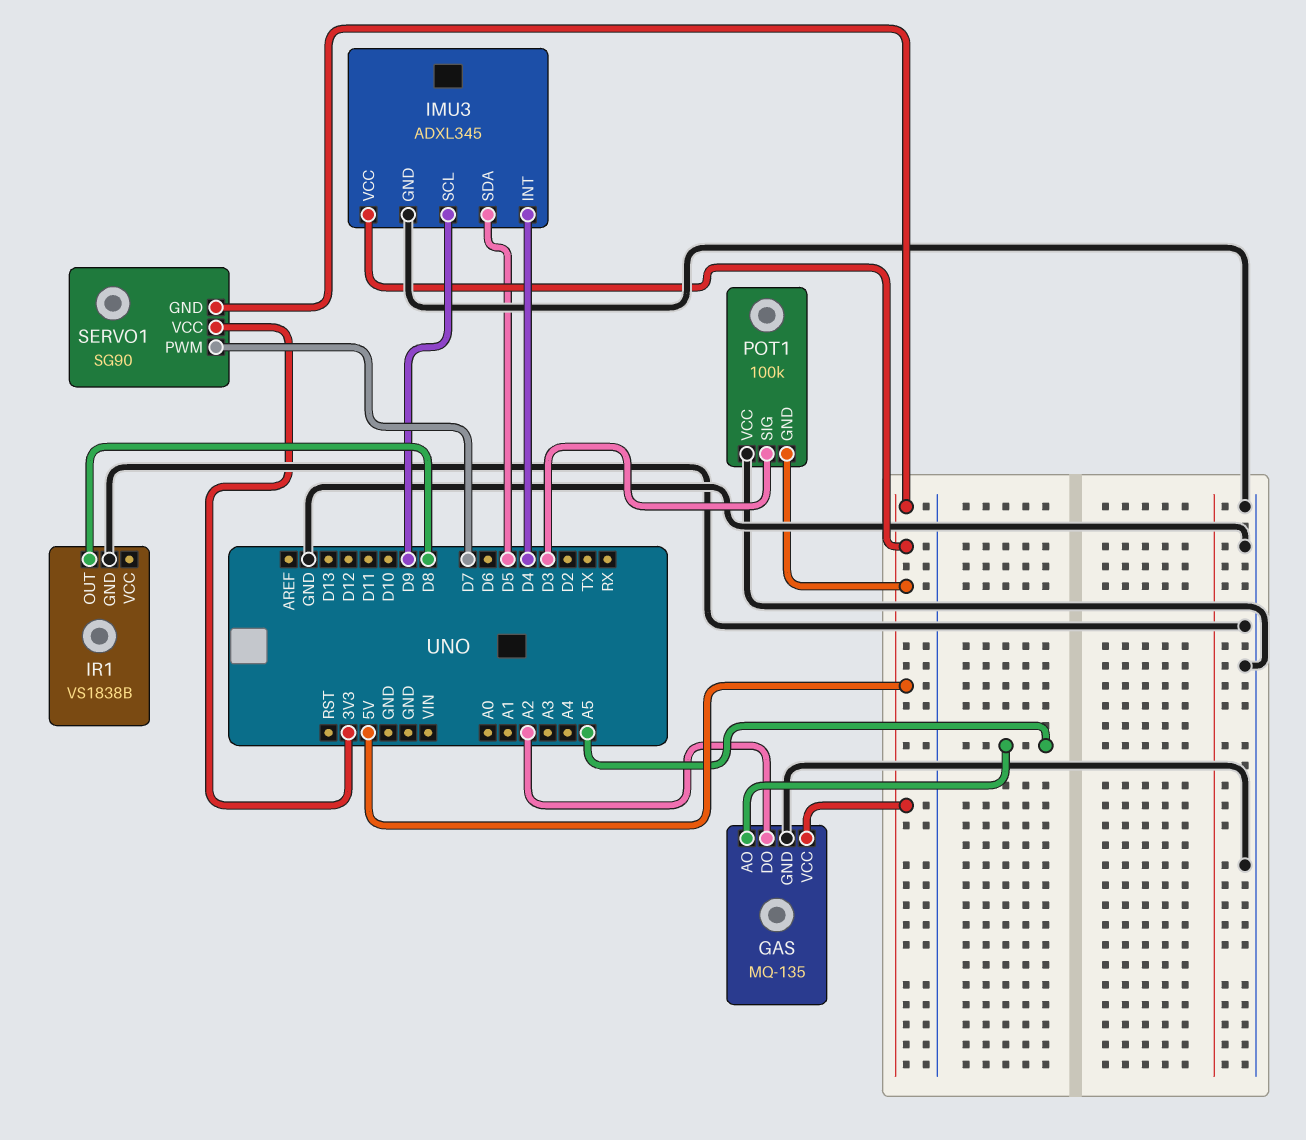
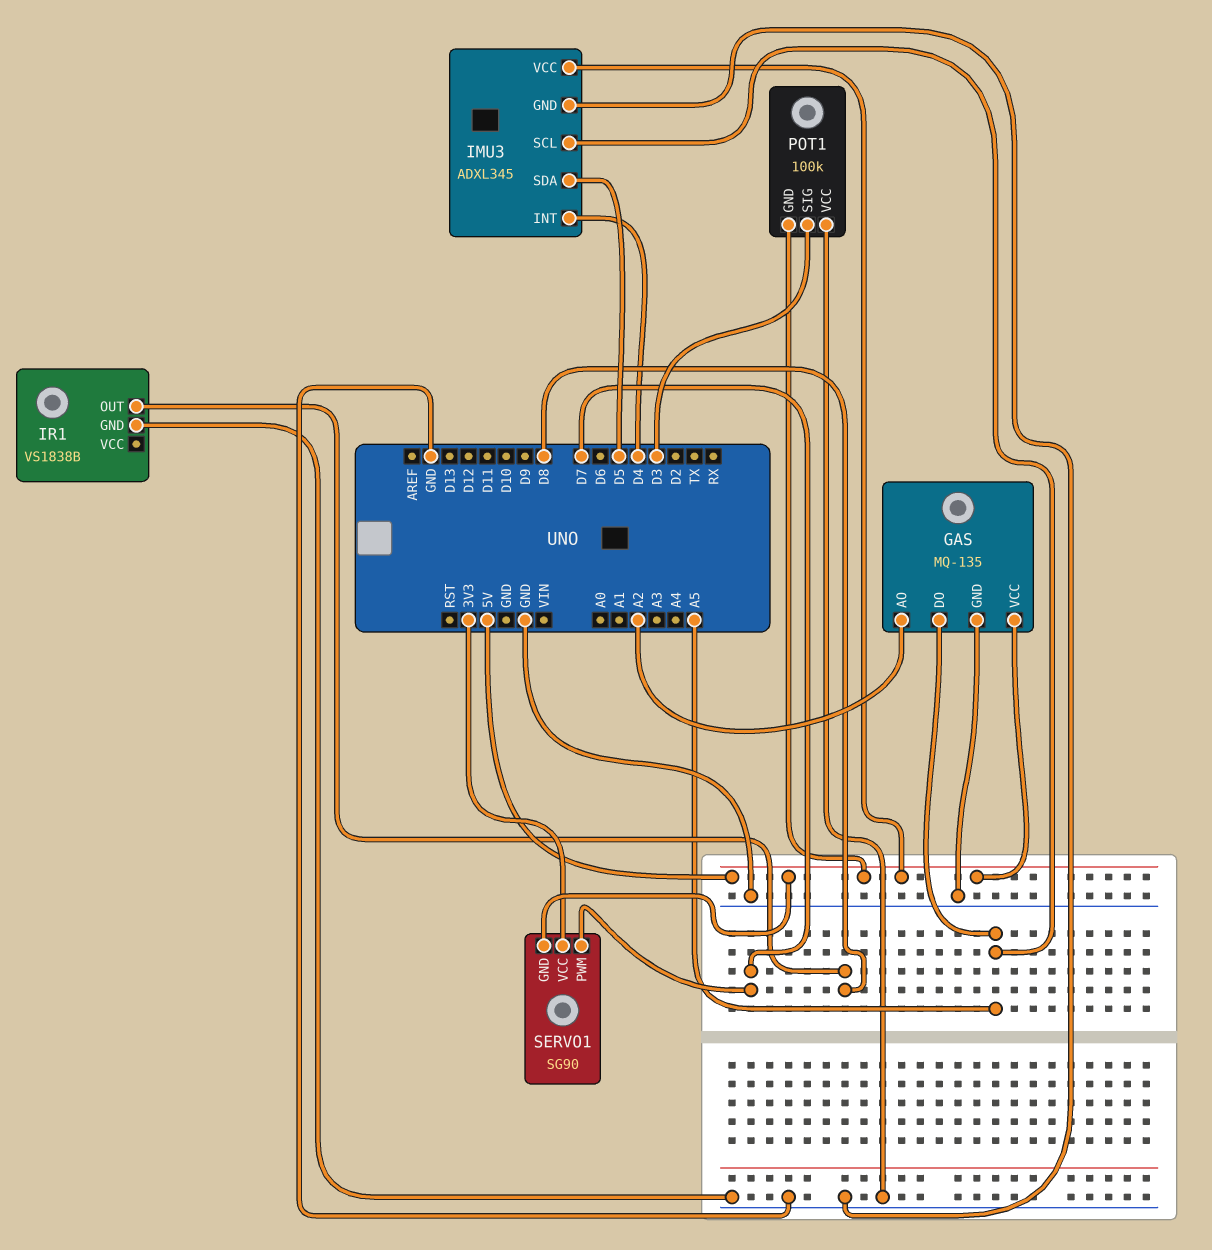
GAS pin AO: A5 -> A2
GAS pin DO: A2 -> A5
IMU3 pin SCL: D9 -> A5

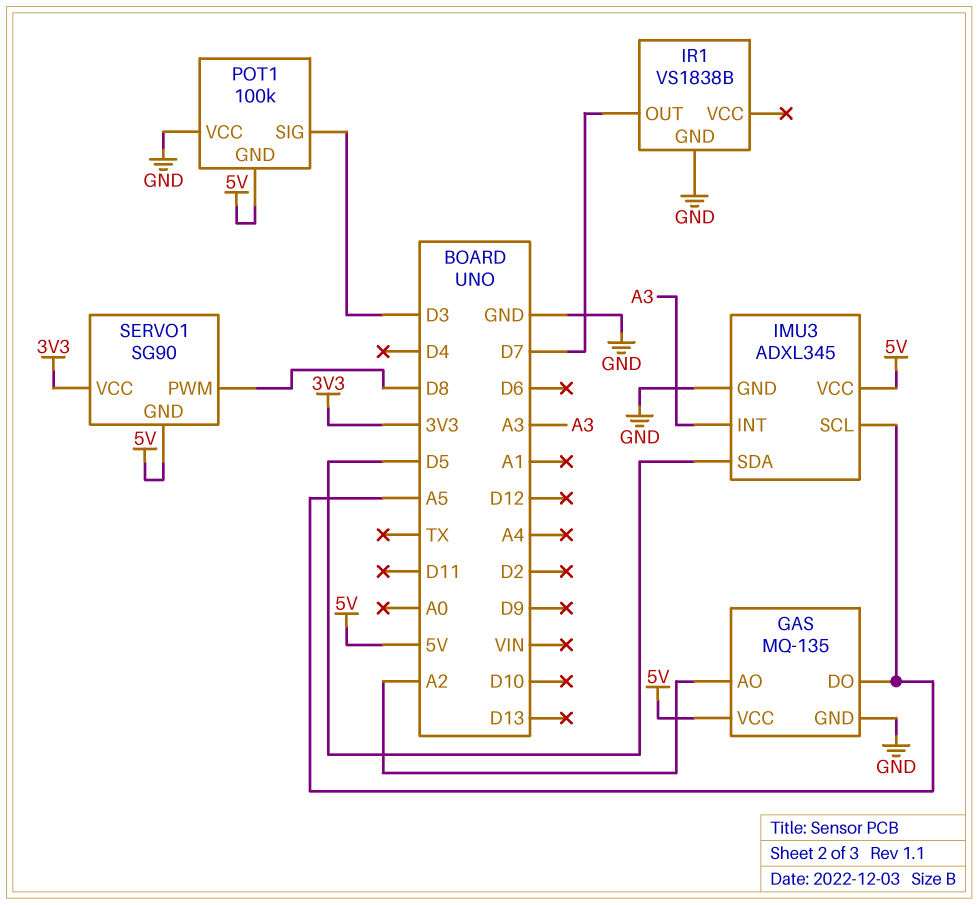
IMU3 pin INT: D4 -> A3
IR1 pin OUT: D8 -> D7
SERVO1 pin PWM: D7 -> D8

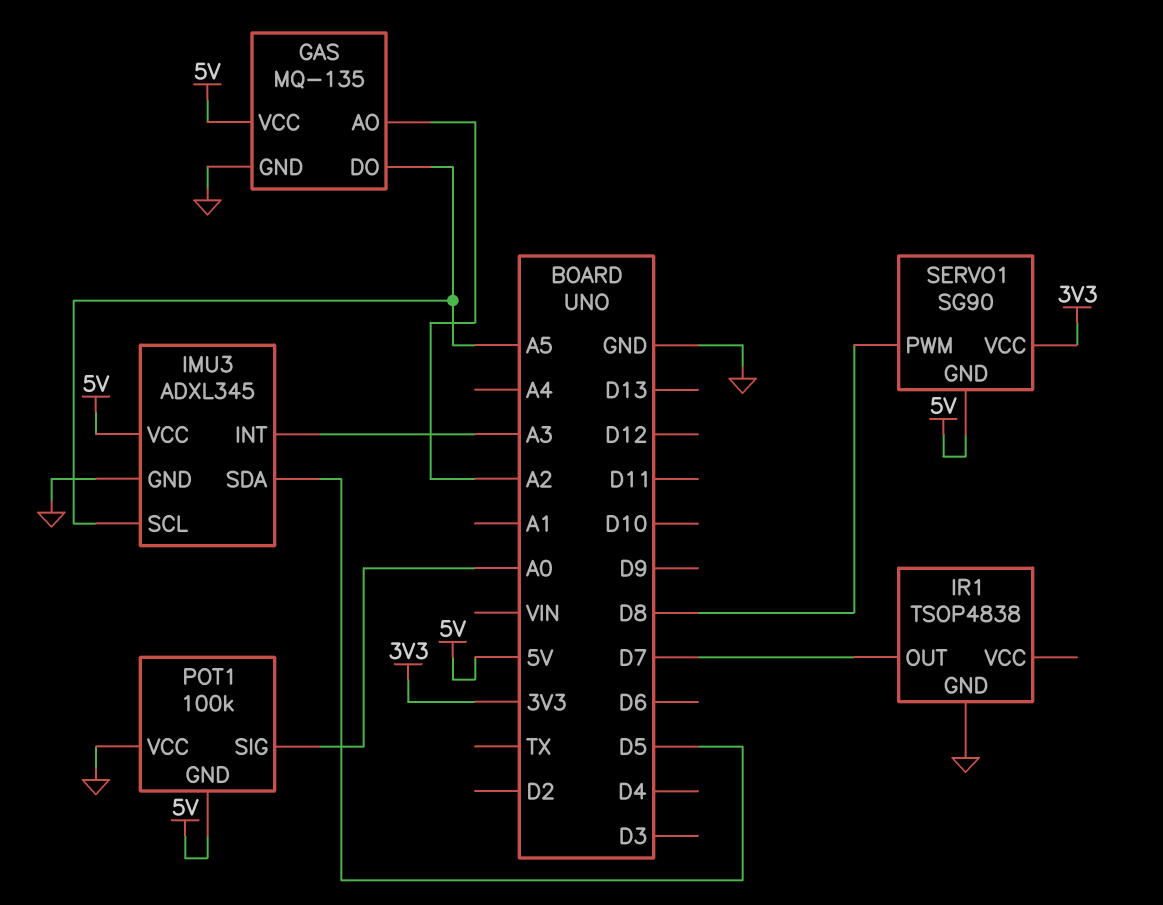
IR1: VS1838B -> TSOP4838
POT1 pin SIG: D3 -> A0

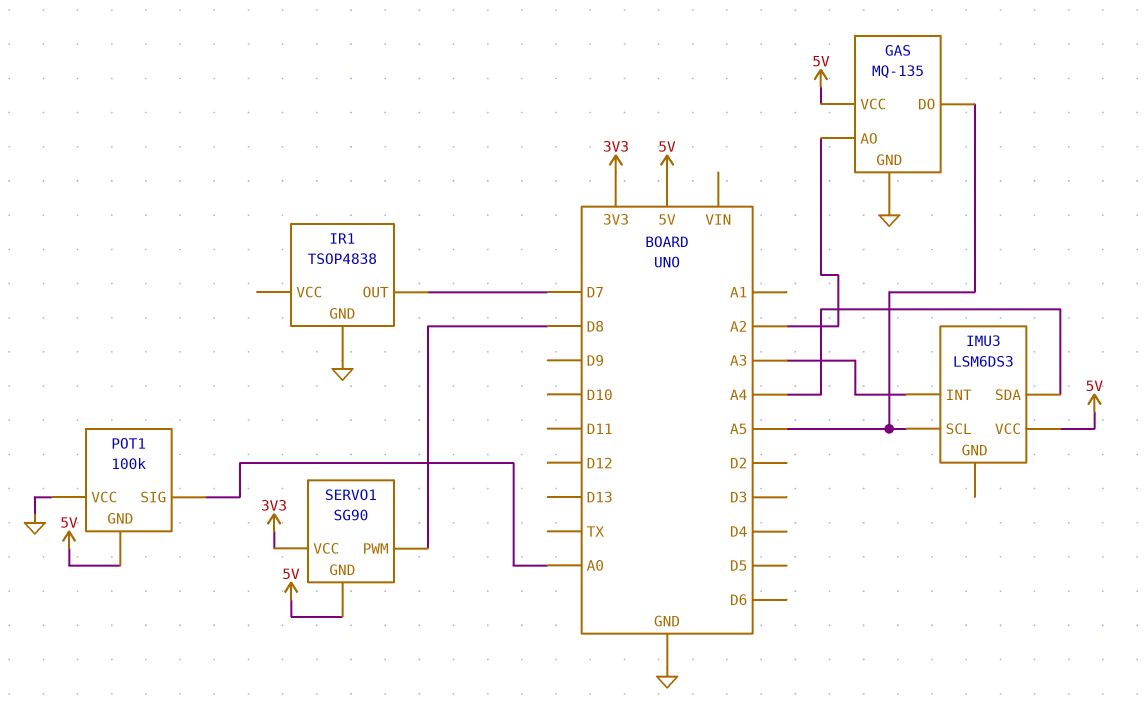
IMU3: ADXL345 -> LSM6DS3
IMU3 pin GND: GND -> none
IMU3 pin SDA: D5 -> A4

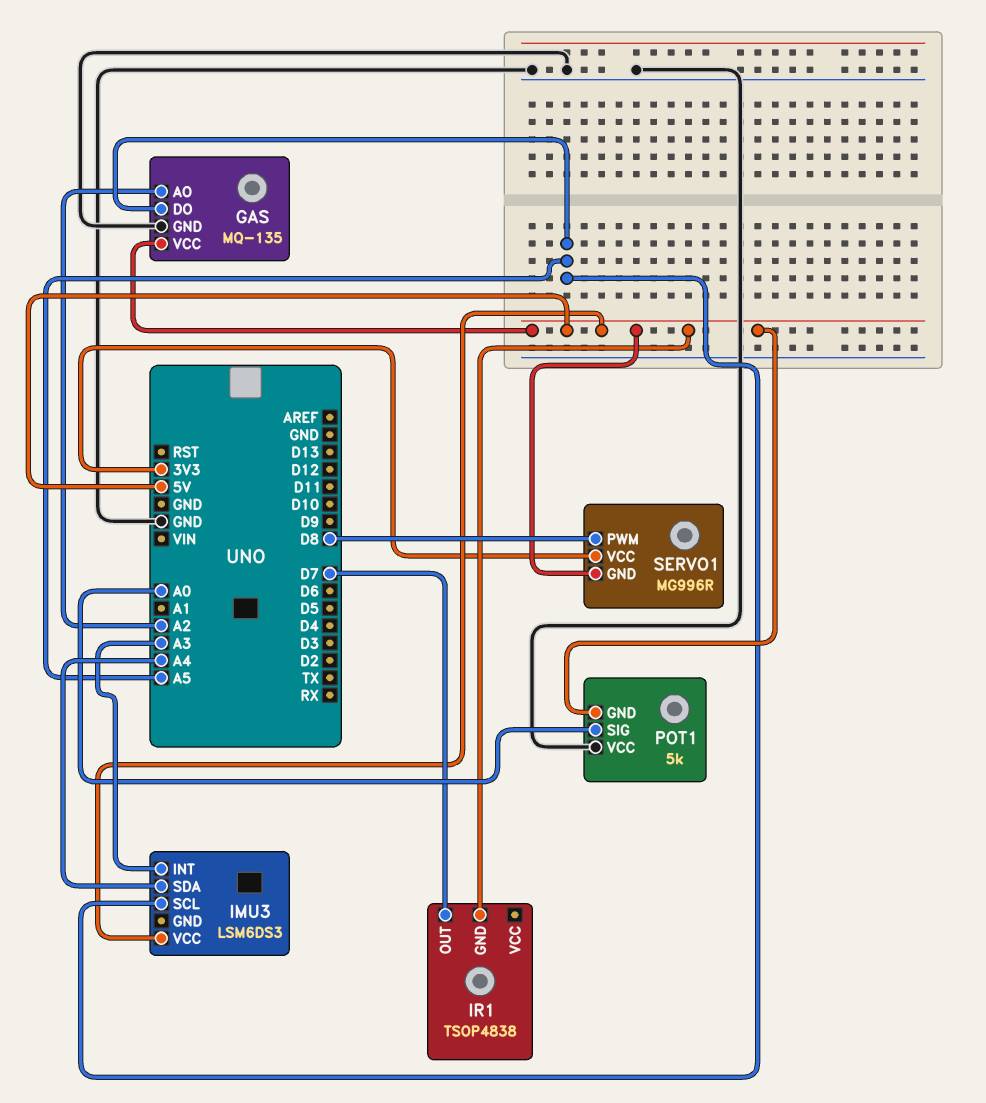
IR1 pin GND: GND -> 5V
POT1: 100k -> 5k
SERVO1: SG90 -> MG996R

